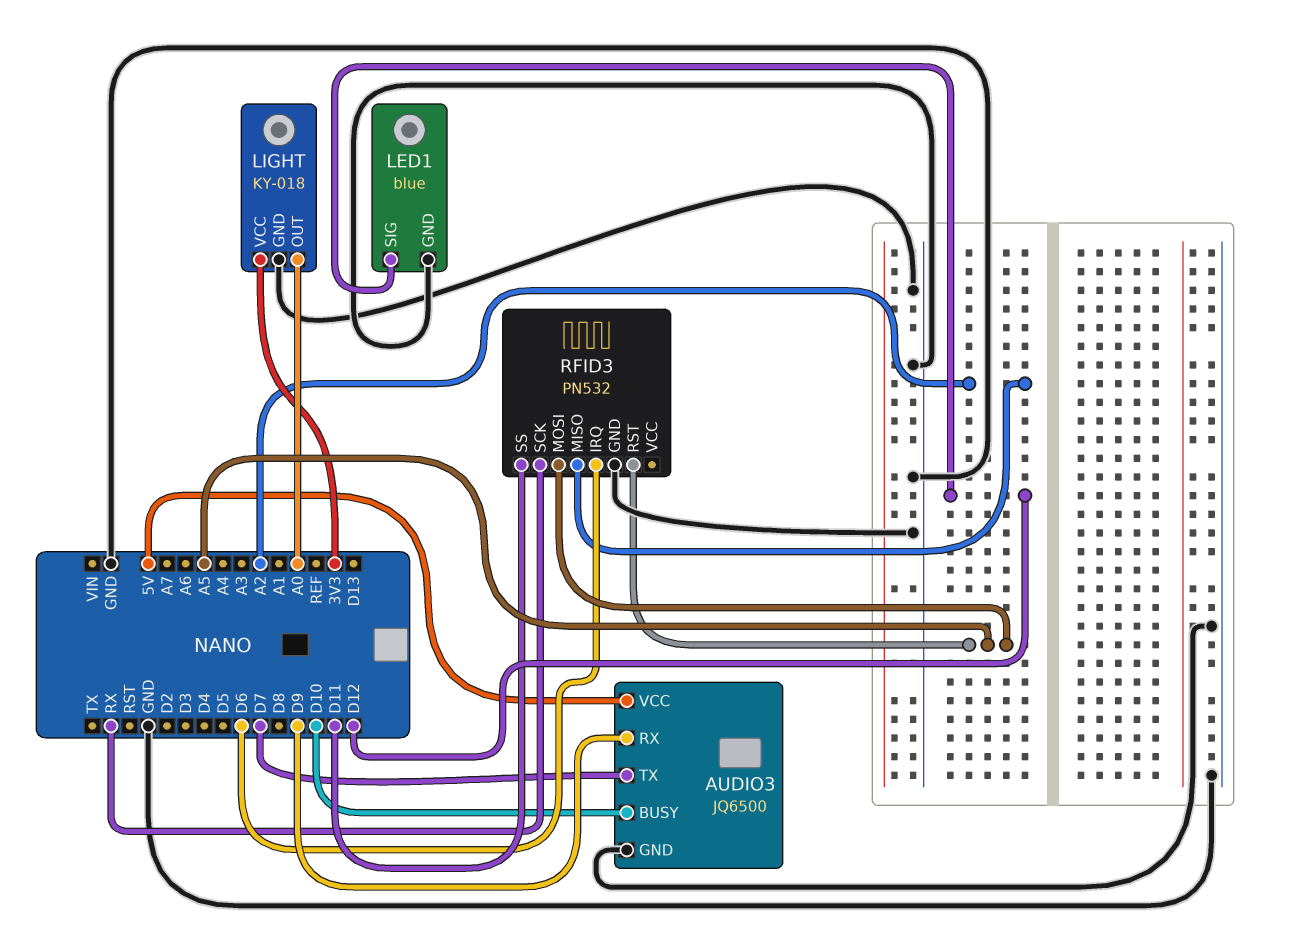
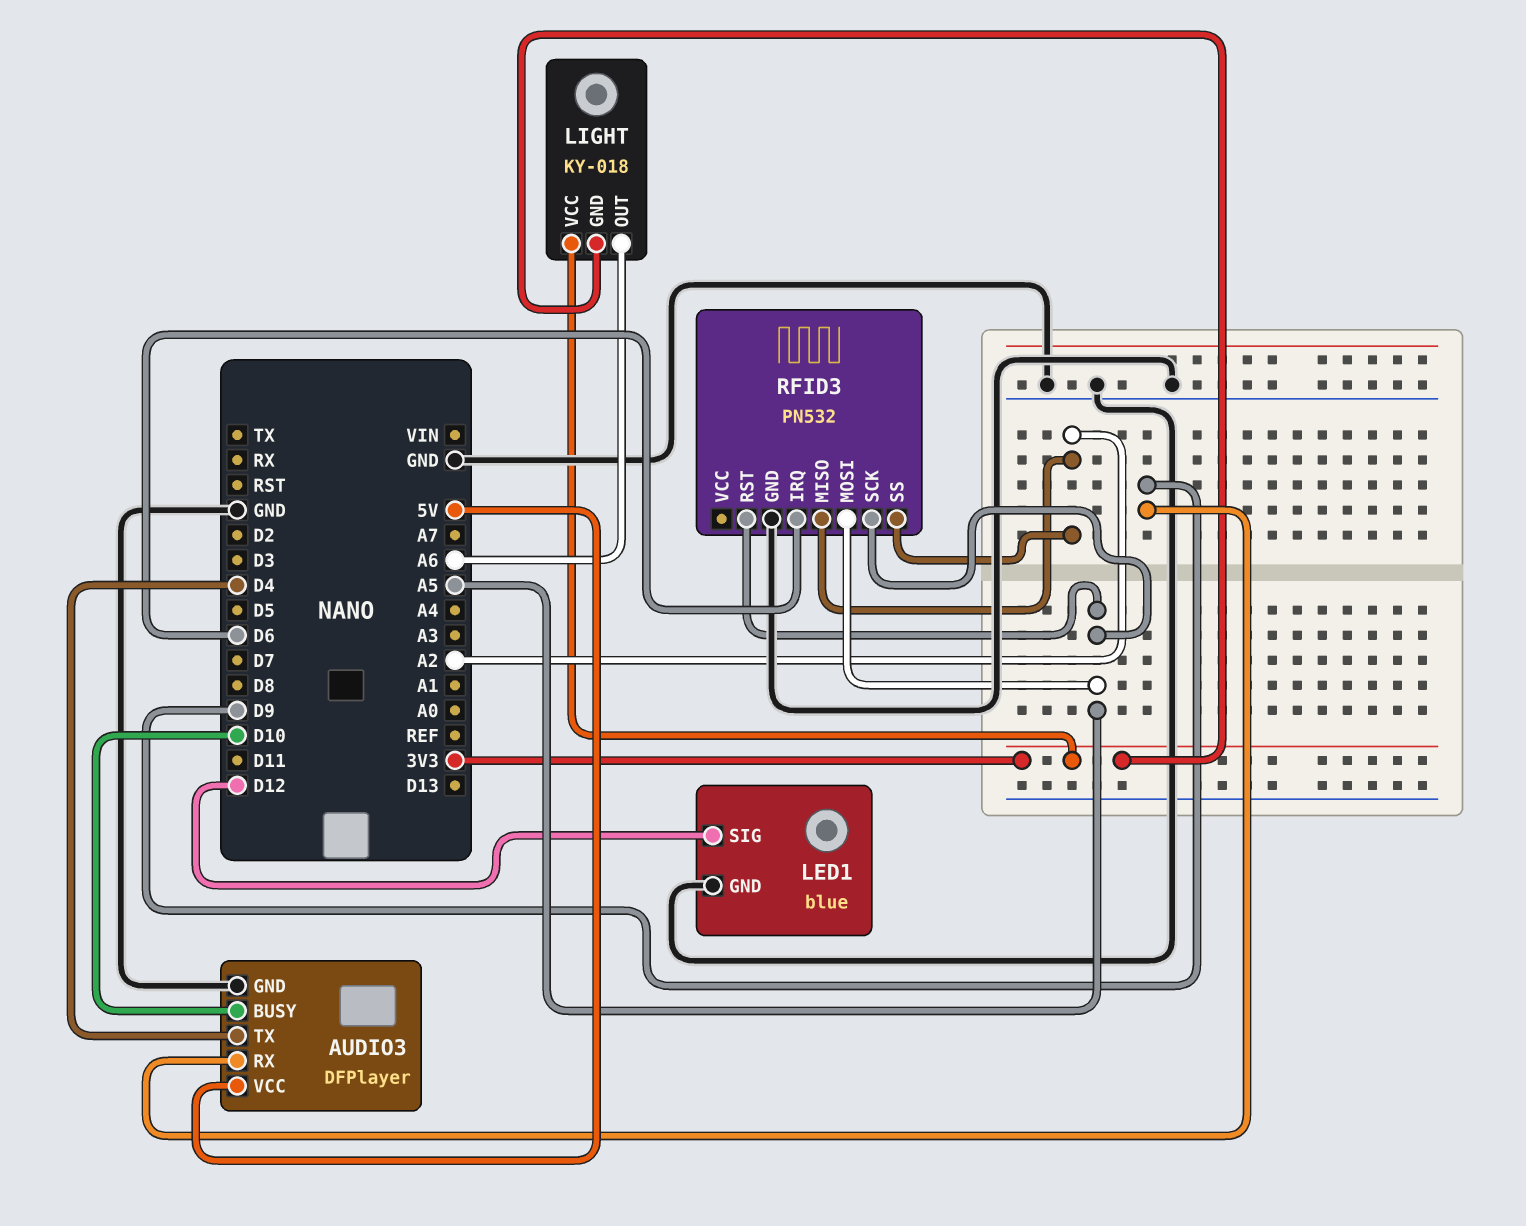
AUDIO3: JQ6500 -> DFPlayer
AUDIO3 pin TX: D7 -> D4
LIGHT pin GND: GND -> 3V3
LIGHT pin OUT: A0 -> A6
RFID3 pin SCK: RX -> A5
RFID3 pin SS: D11 -> A2

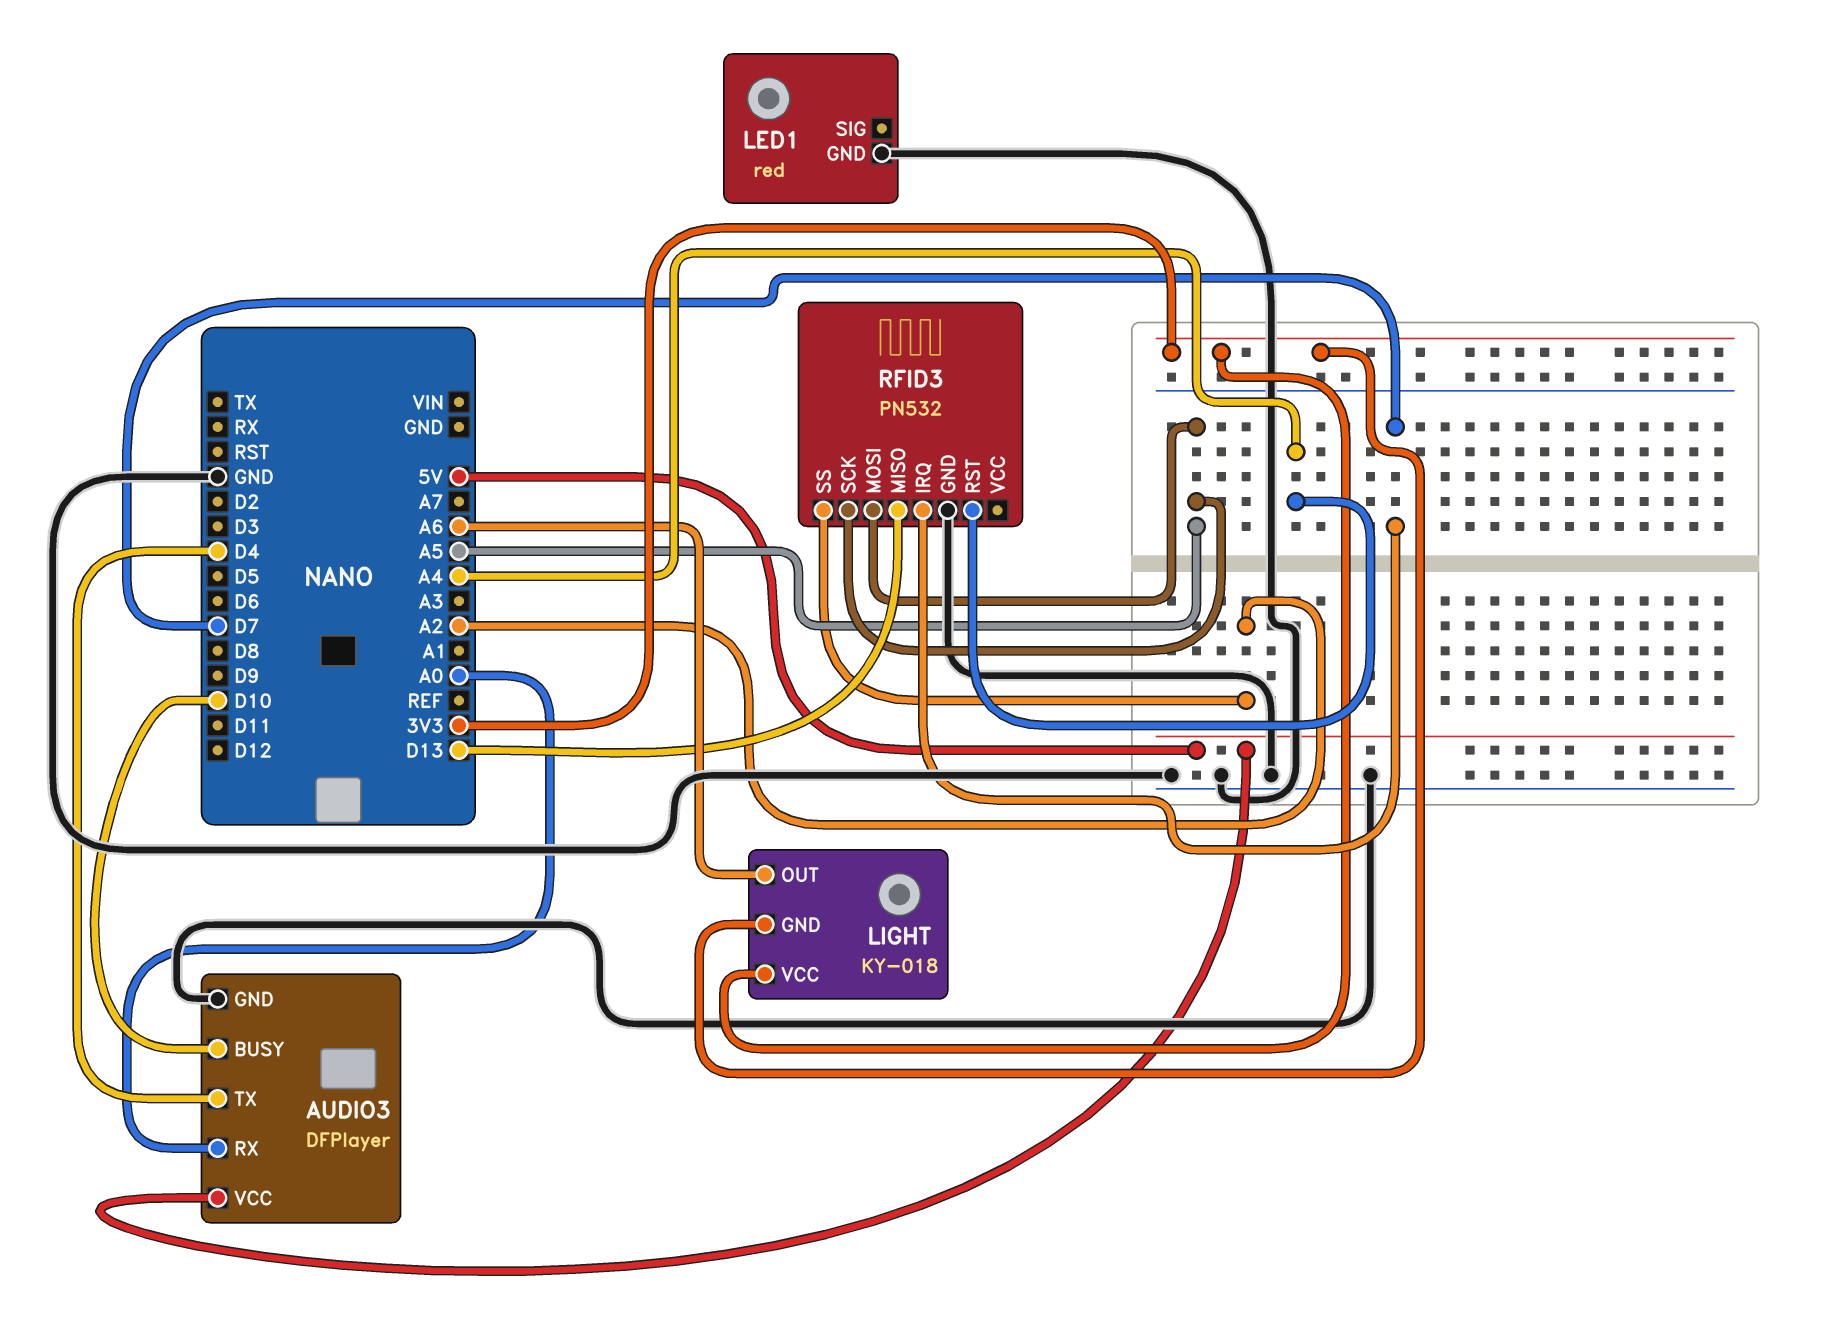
AUDIO3 pin RX: D9 -> A0
LED1: blue -> red
LED1 pin SIG: D12 -> none
RFID3 pin IRQ: D6 -> D7
RFID3 pin MISO: A2 -> D13
RFID3 pin RST: A5 -> A4

